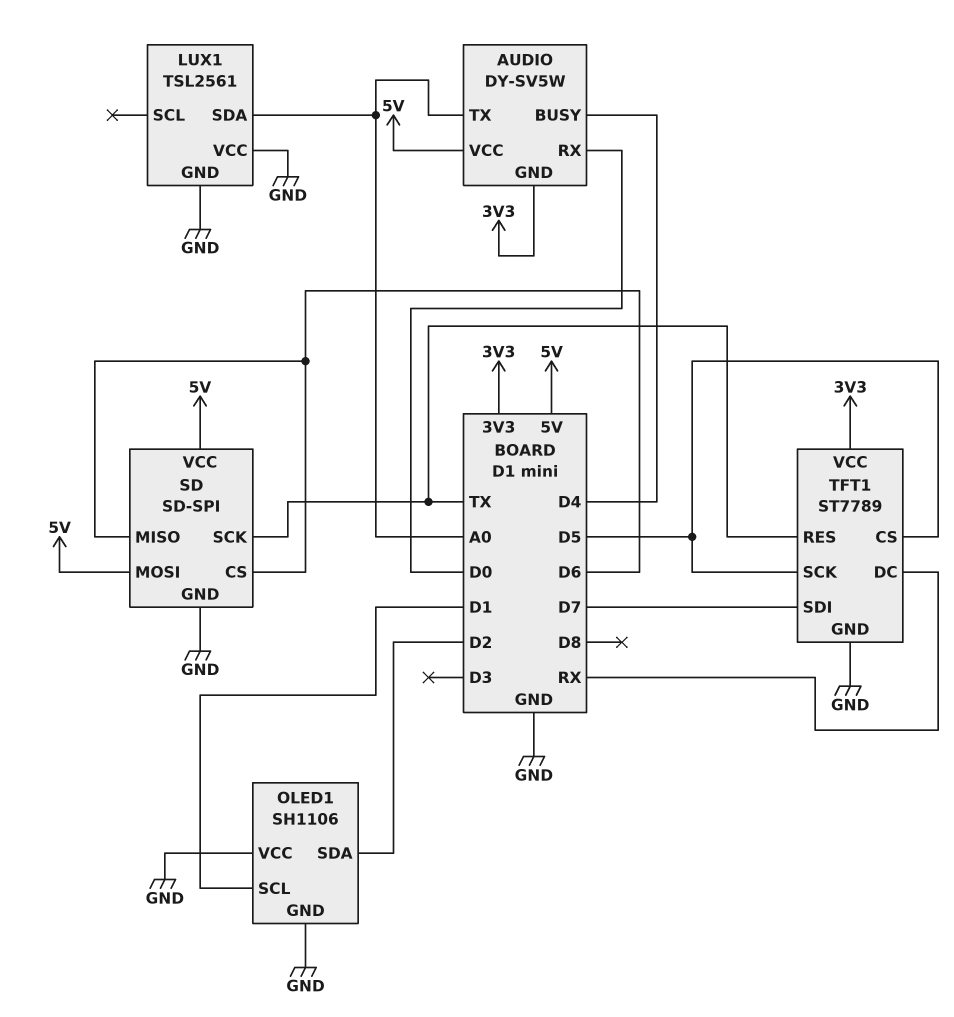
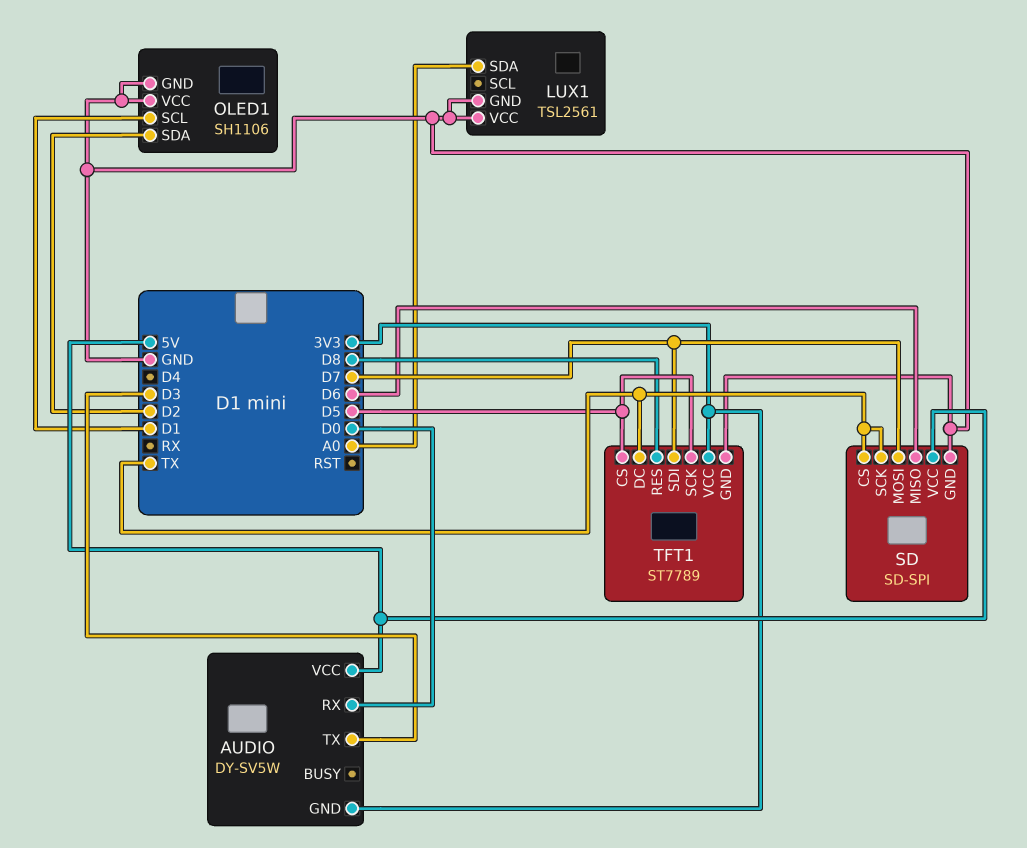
AUDIO pin BUSY: D4 -> none
AUDIO pin TX: A0 -> D3
SD pin CS: D6 -> TX
SD pin MOSI: 5V -> D7
TFT1 pin DC: RX -> TX
TFT1 pin RES: TX -> D8

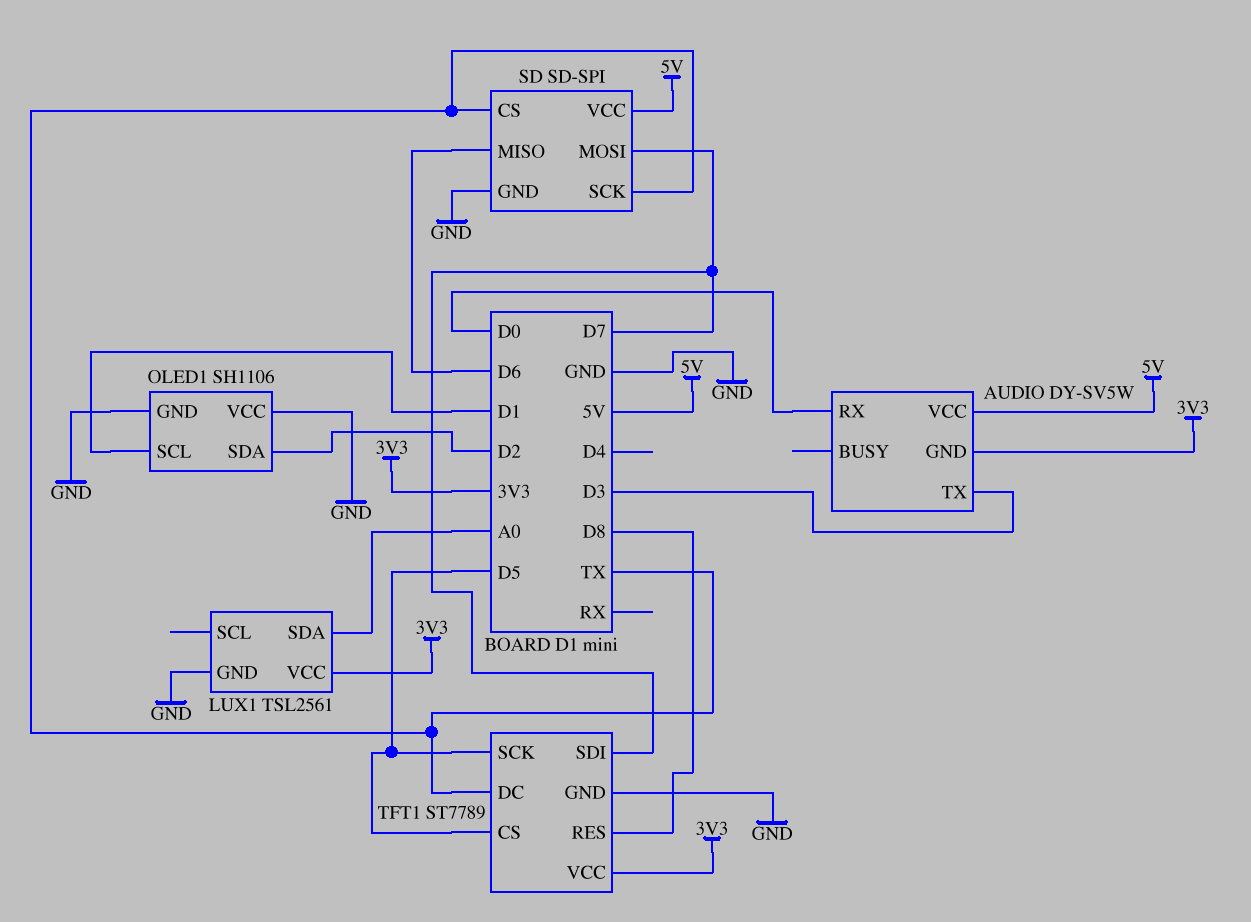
LUX1 pin VCC: GND -> 3V3

